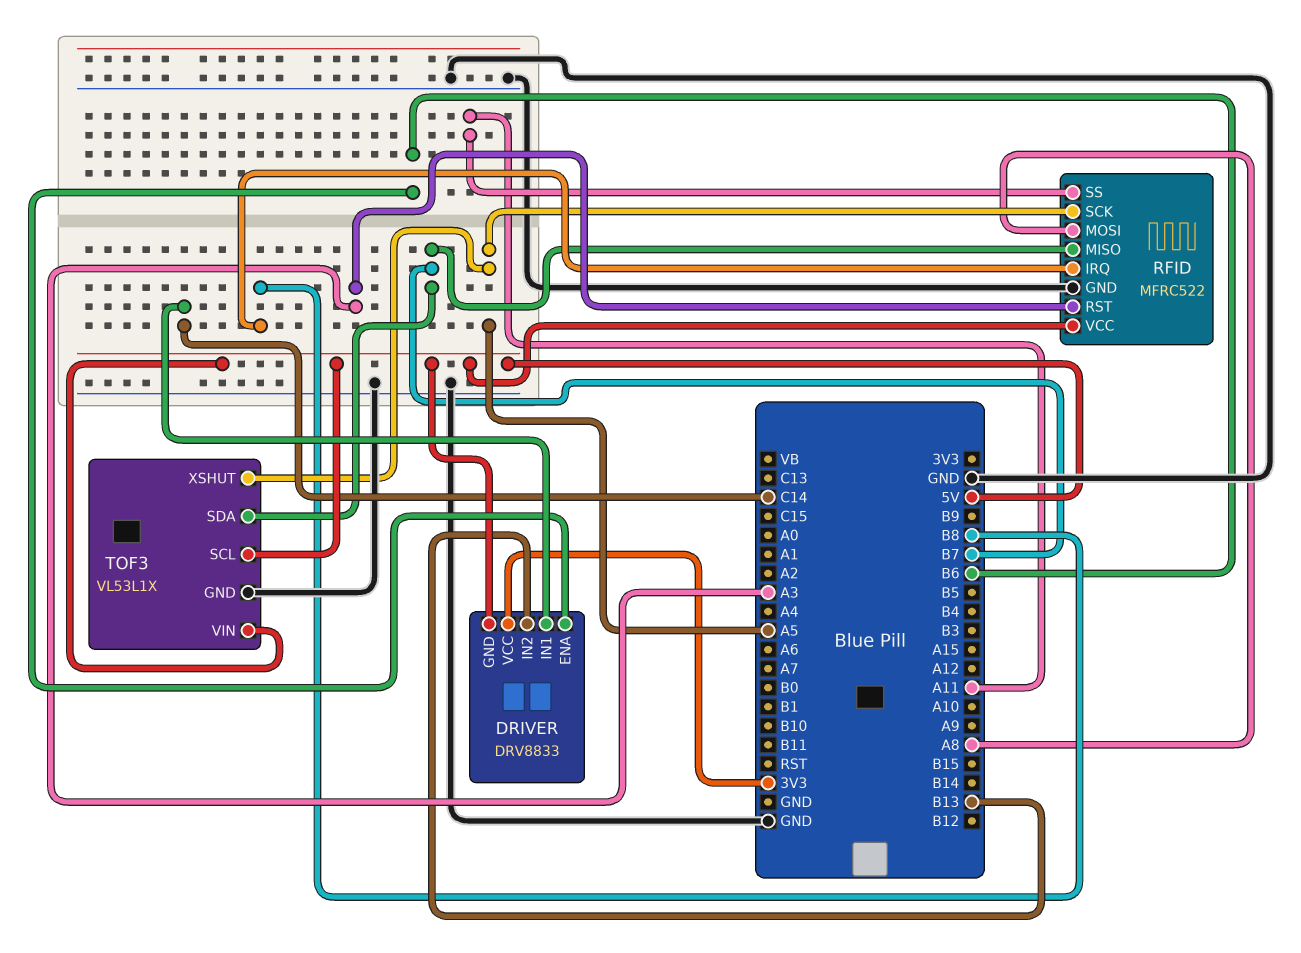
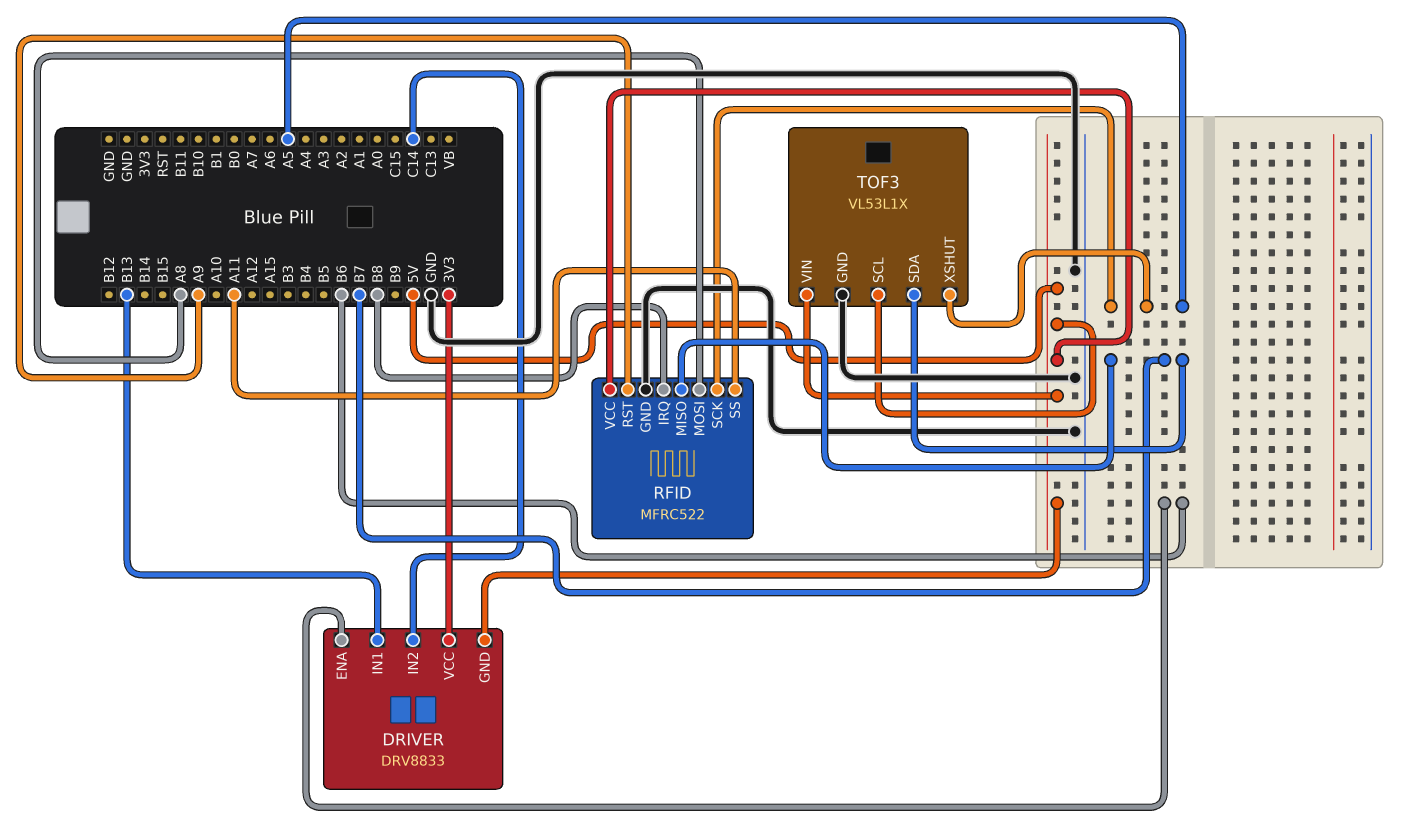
DRIVER pin IN1: C14 -> B13
DRIVER pin IN2: B13 -> C14
RFID pin RST: A3 -> A9

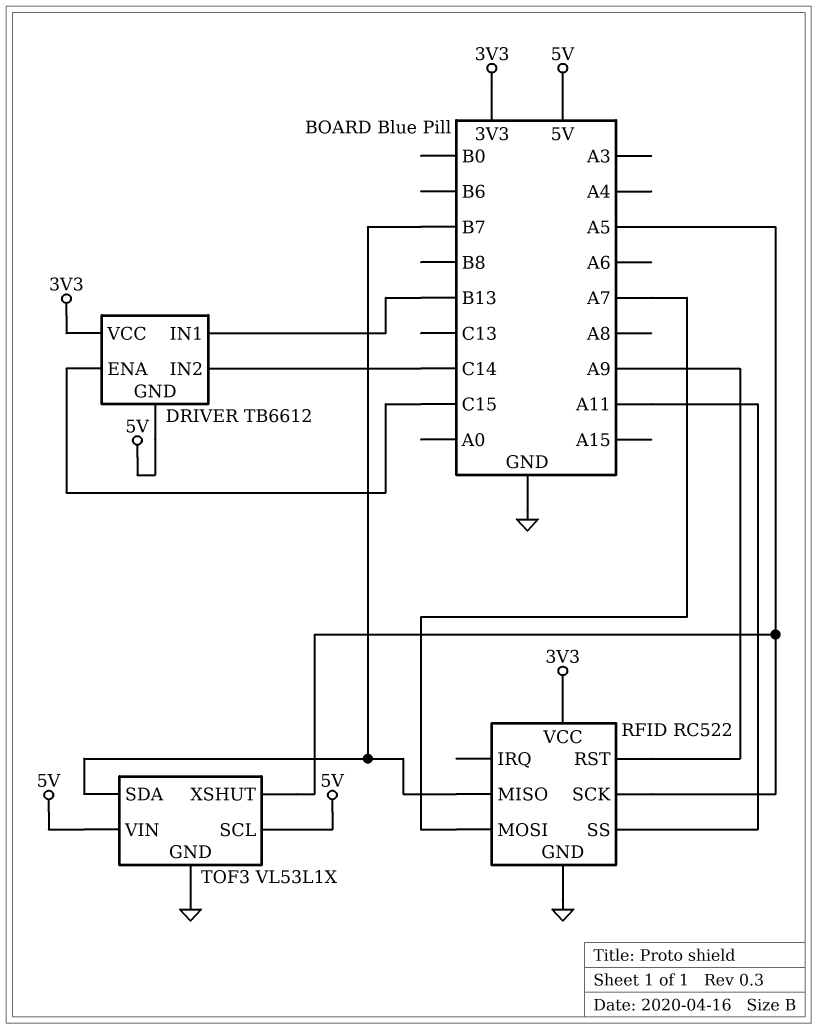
DRIVER: DRV8833 -> TB6612
DRIVER pin ENA: B6 -> C15
RFID: MFRC522 -> RC522
RFID pin IRQ: B8 -> none
RFID pin MOSI: A8 -> A7
RFID pin VCC: 5V -> 3V3

